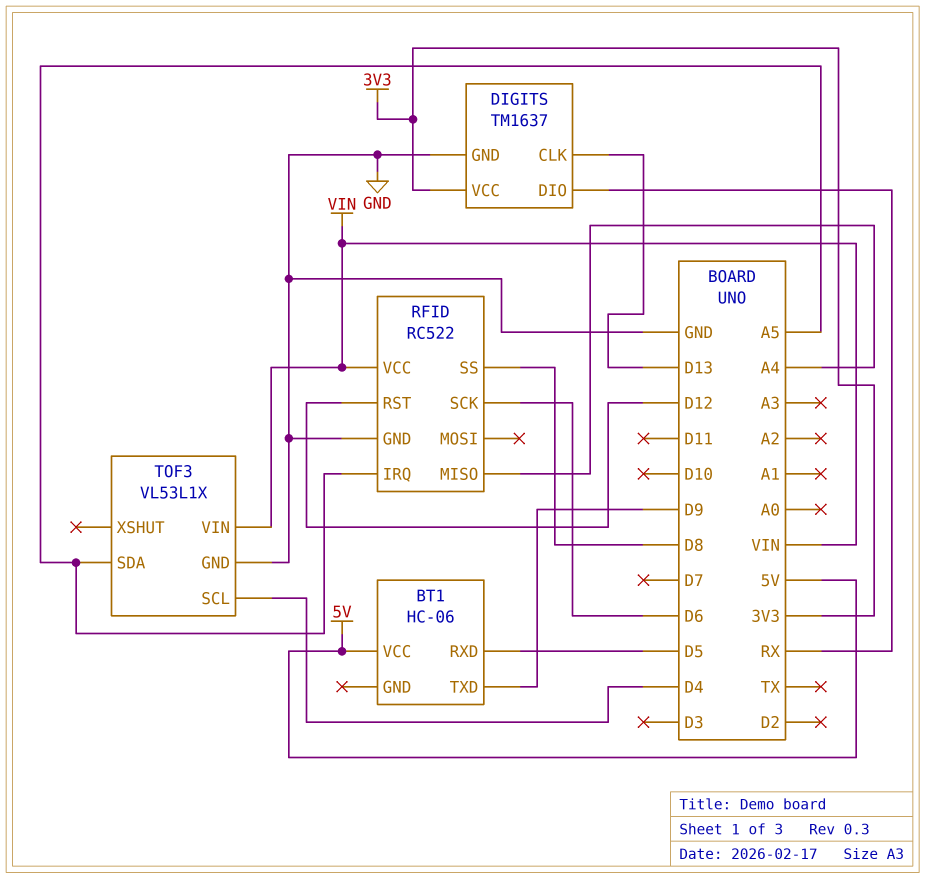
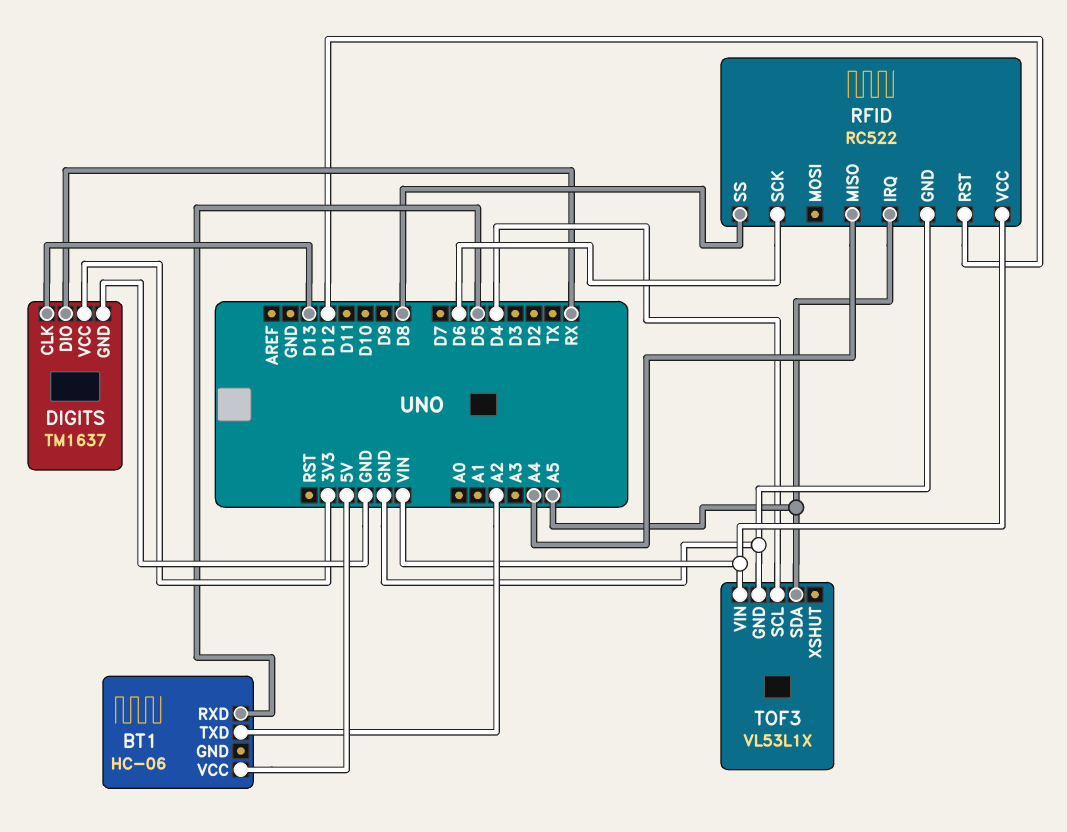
BT1 pin TXD: D9 -> A2

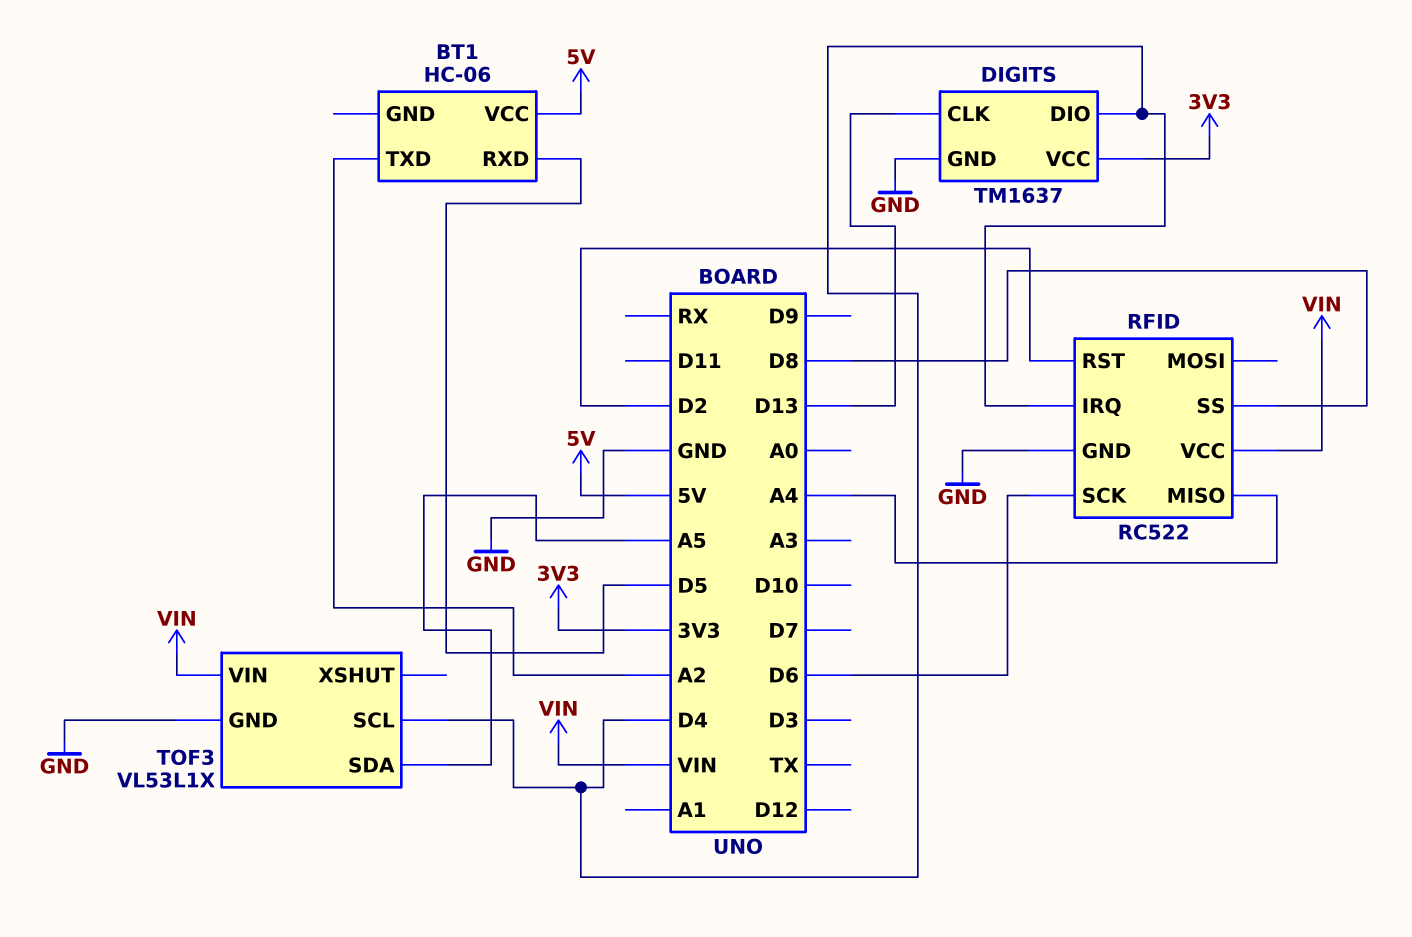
DIGITS pin DIO: RX -> D4
RFID pin IRQ: A5 -> D4
RFID pin RST: D12 -> D2

